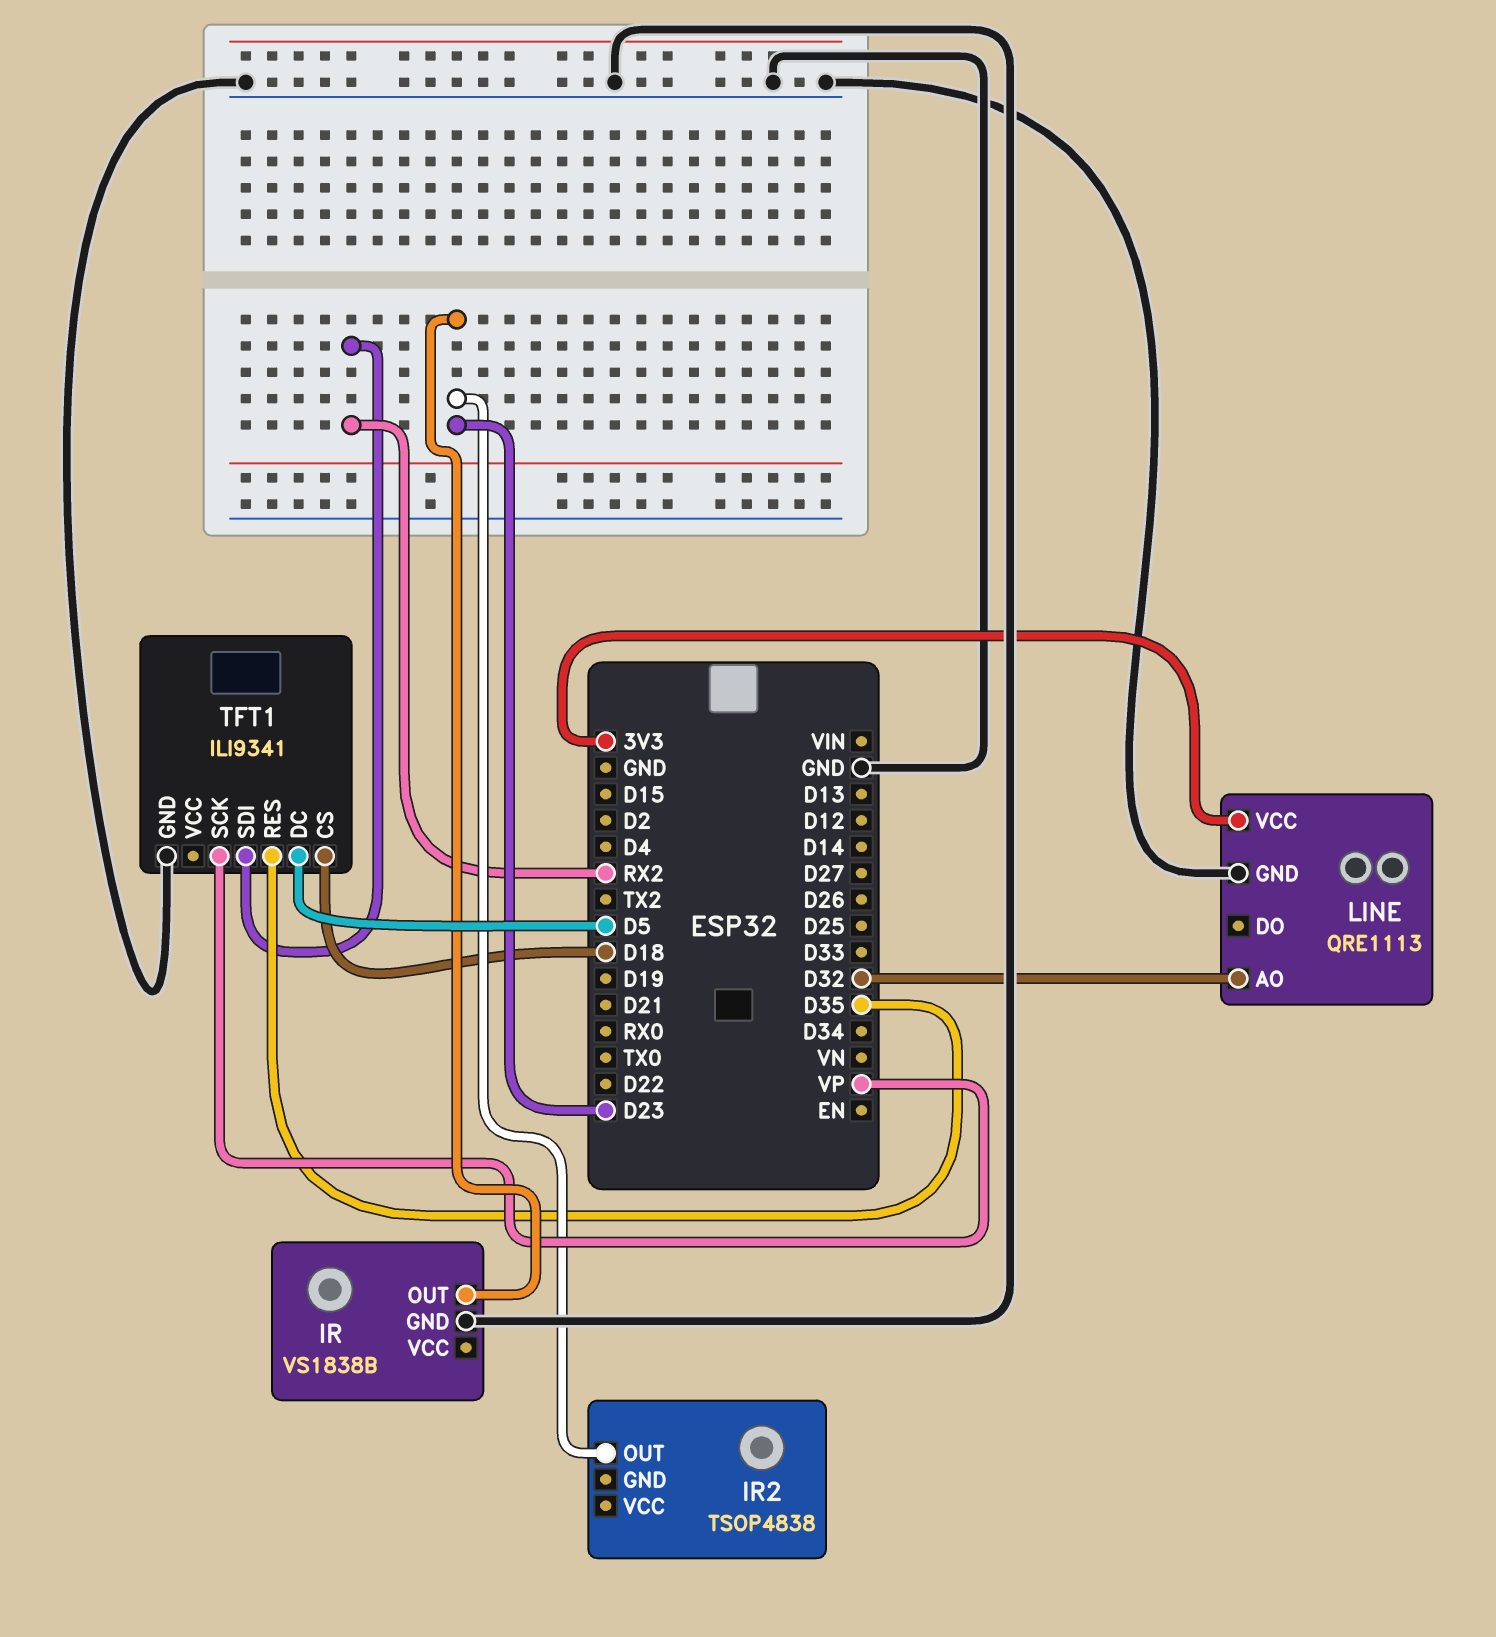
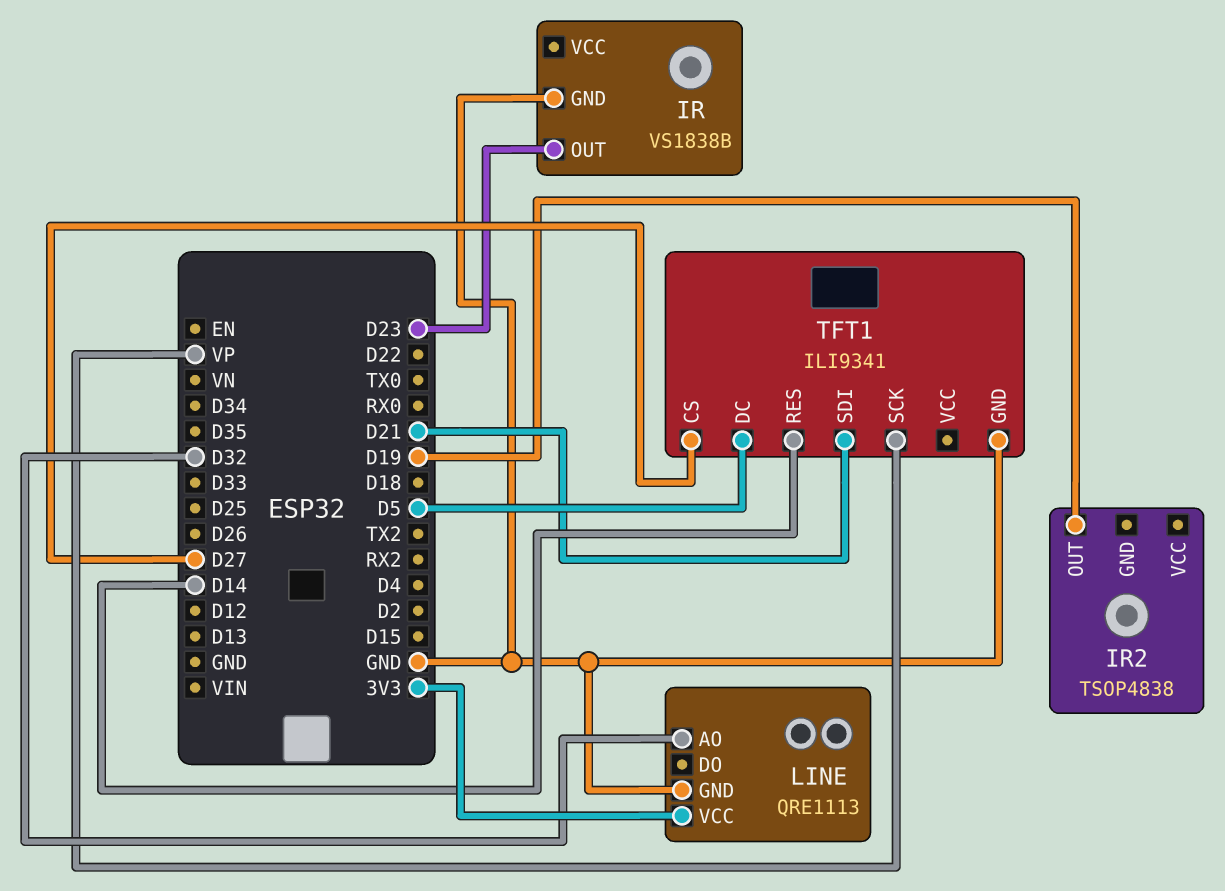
IR2 pin OUT: D23 -> D19
TFT1 pin CS: D18 -> D27
TFT1 pin RES: D35 -> D14
TFT1 pin SDI: RX2 -> D21

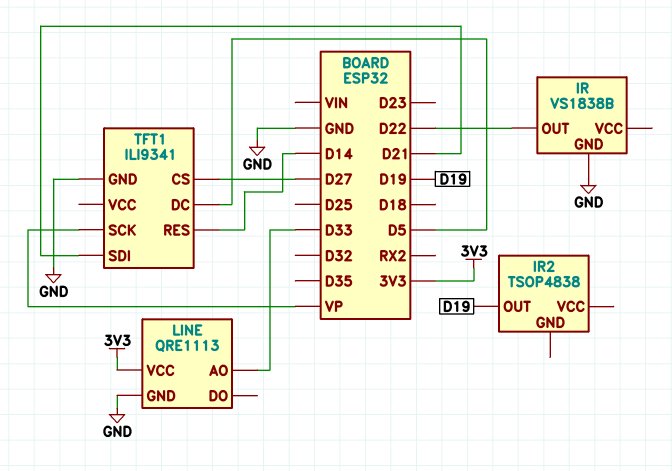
IR pin OUT: D23 -> D22
LINE pin AO: D32 -> D33

